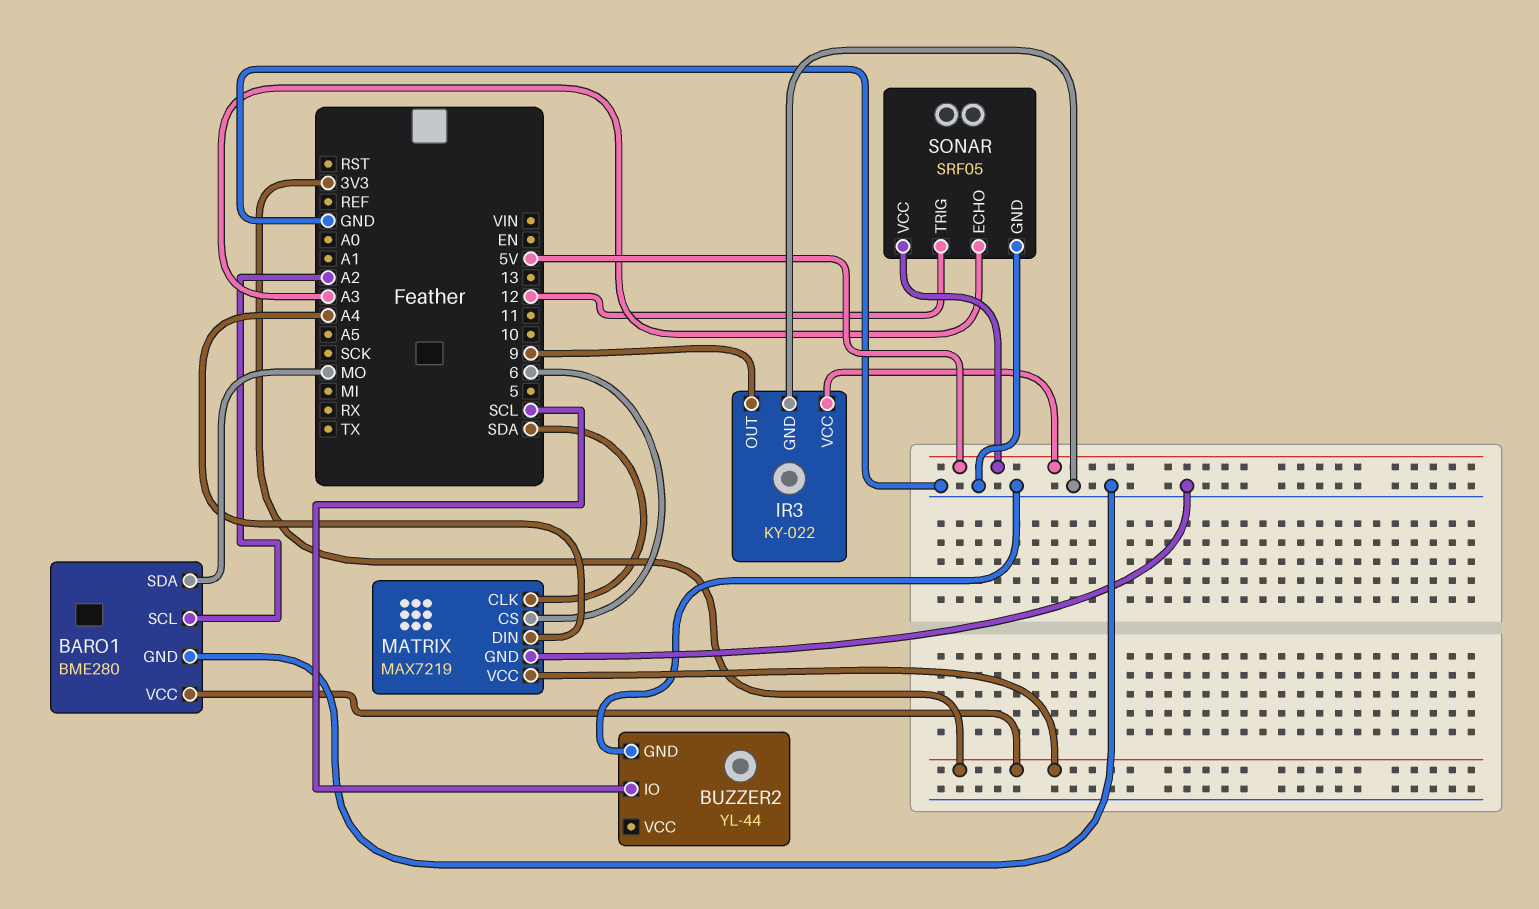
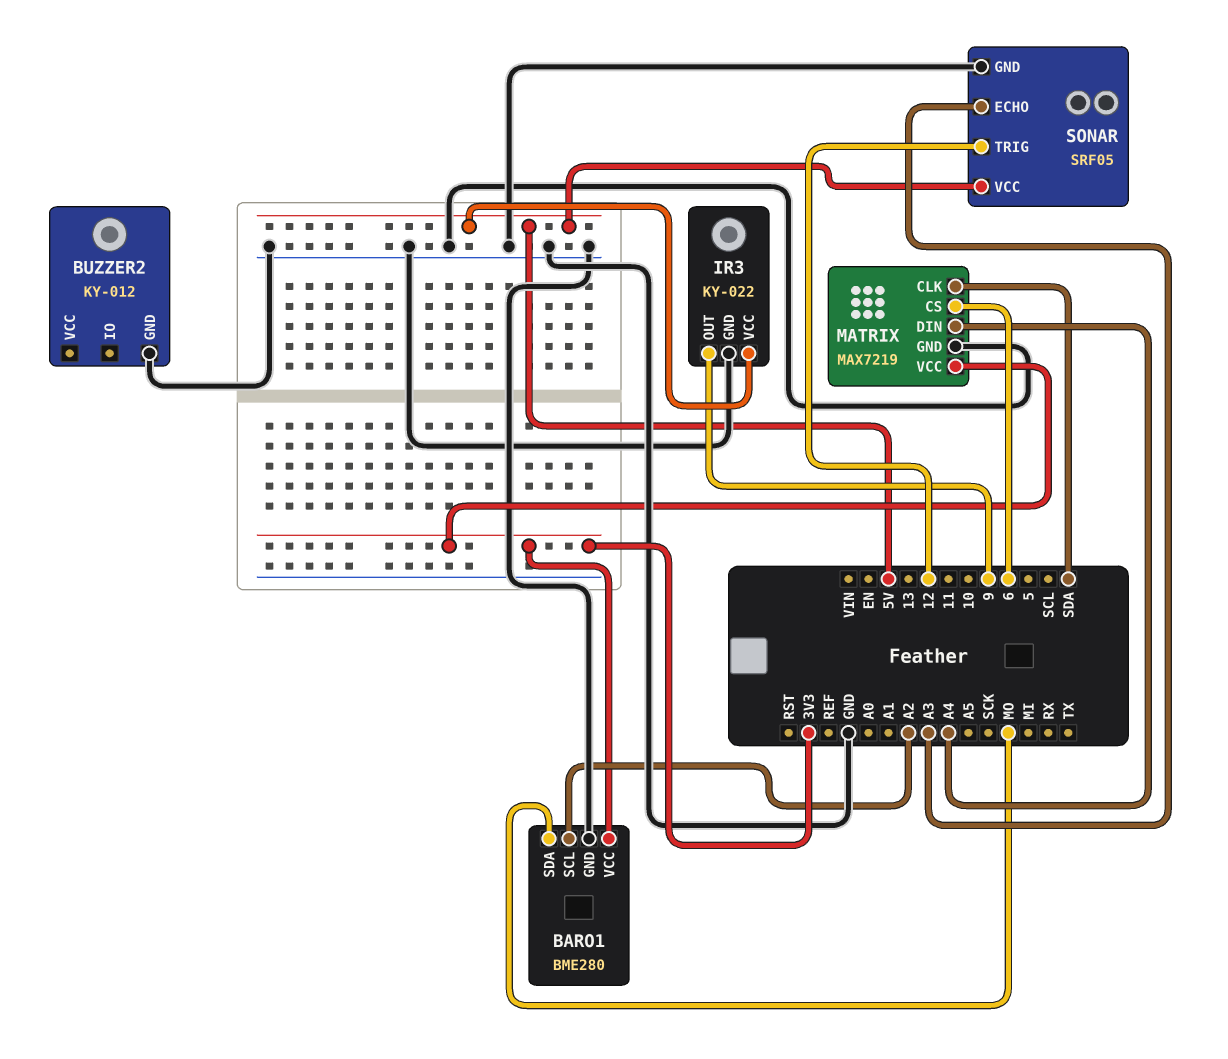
BUZZER2: YL-44 -> KY-012
BUZZER2 pin IO: SCL -> none

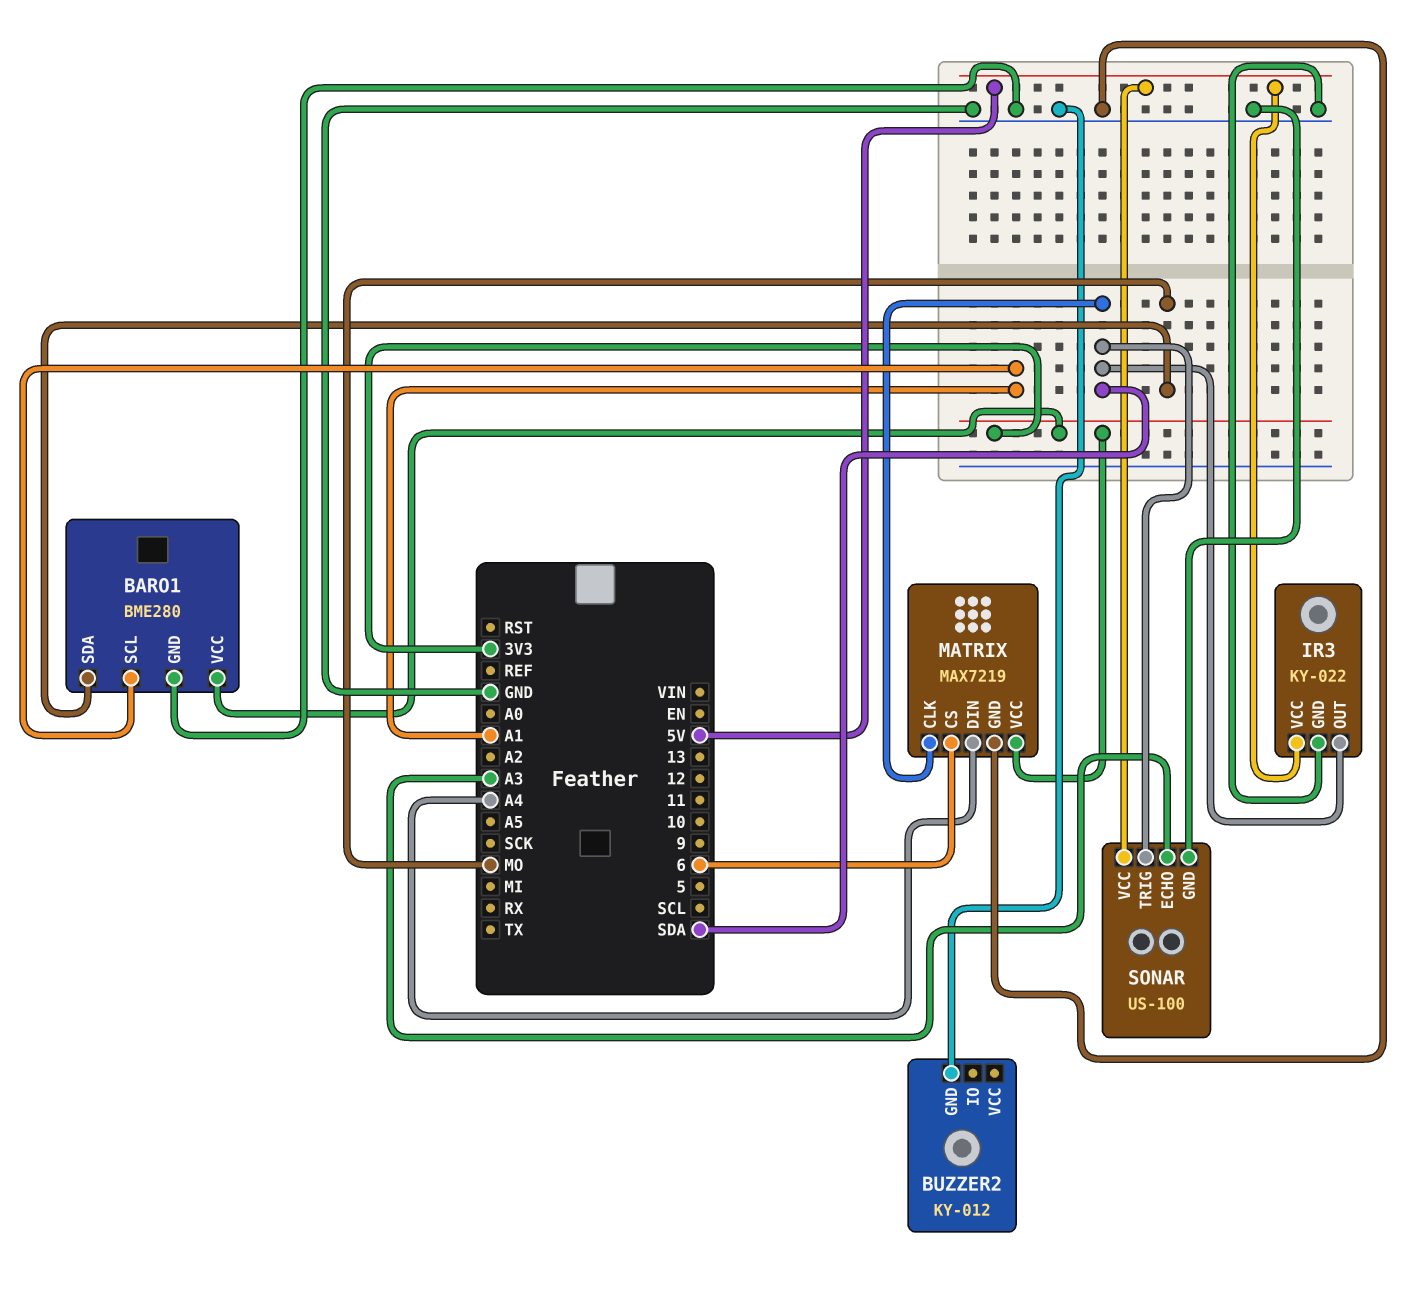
BARO1 pin SCL: A2 -> A1
IR3 pin OUT: 9 -> SDA
SONAR: SRF05 -> US-100
SONAR pin TRIG: 12 -> SDA

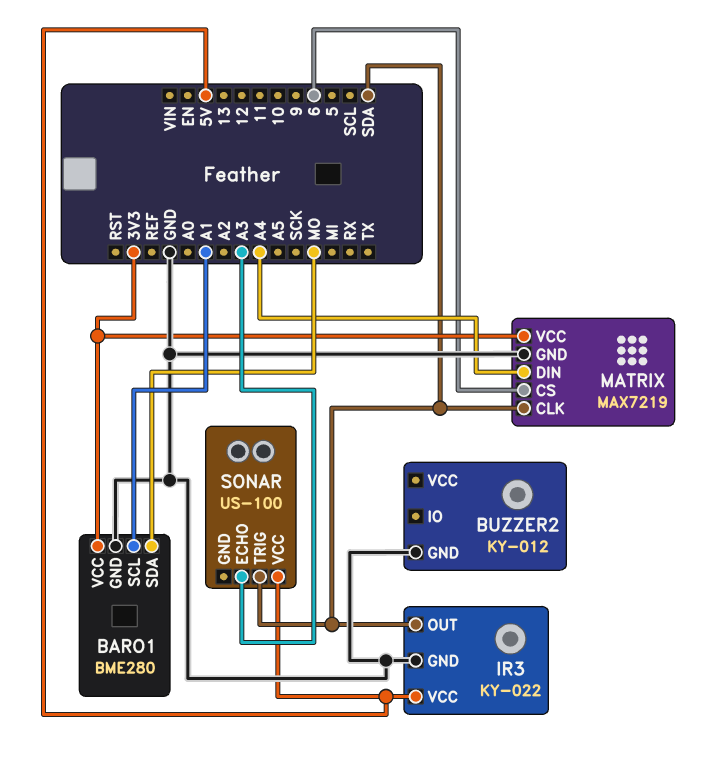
SONAR pin GND: GND -> none

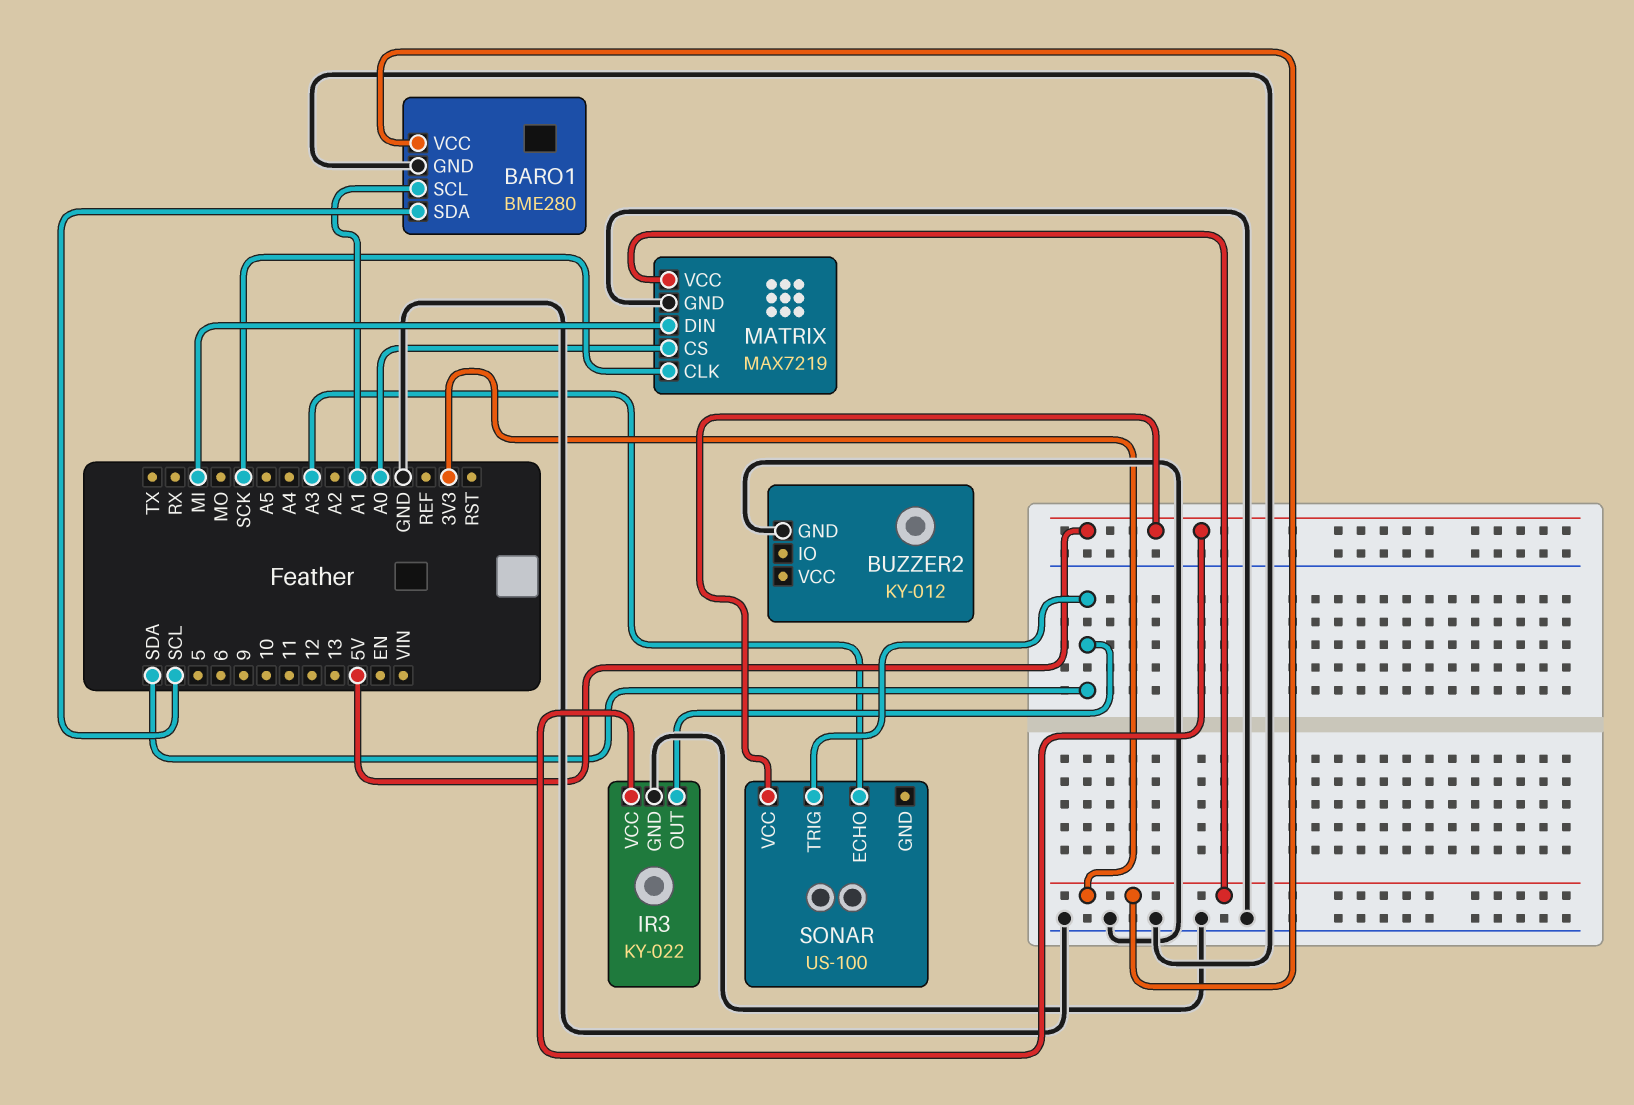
BARO1 pin SDA: MO -> SCL
MATRIX pin CLK: SDA -> SCK
MATRIX pin CS: 6 -> A0
MATRIX pin DIN: A4 -> MI

